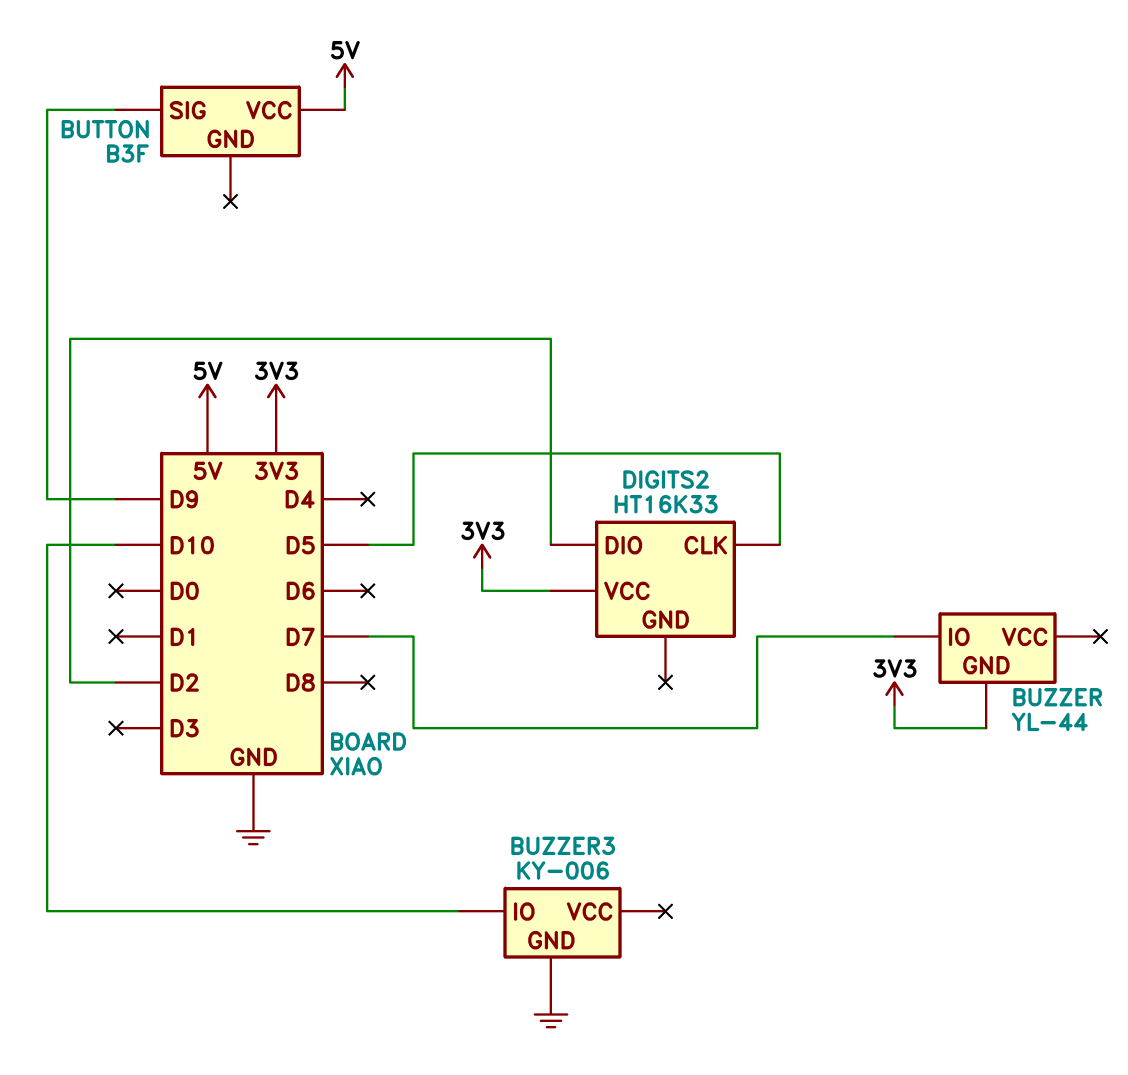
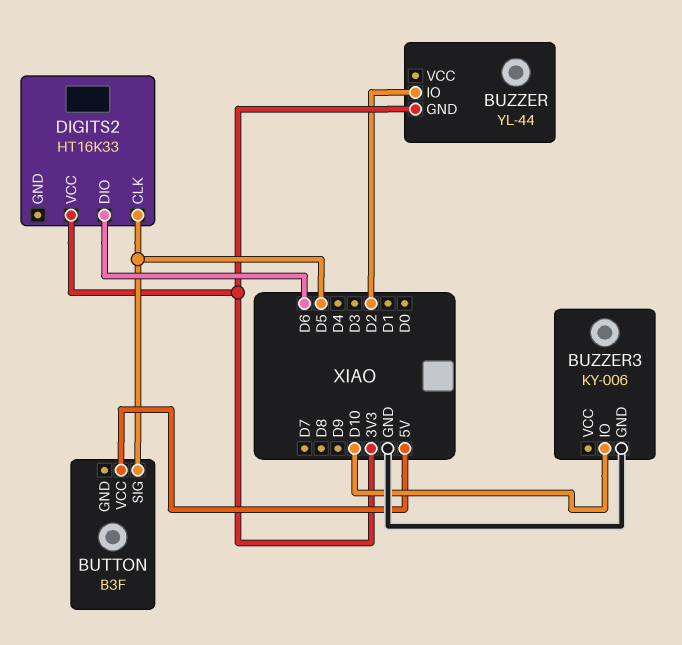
BUTTON pin SIG: D9 -> D5
BUZZER pin IO: D7 -> D2
DIGITS2 pin DIO: D2 -> D6

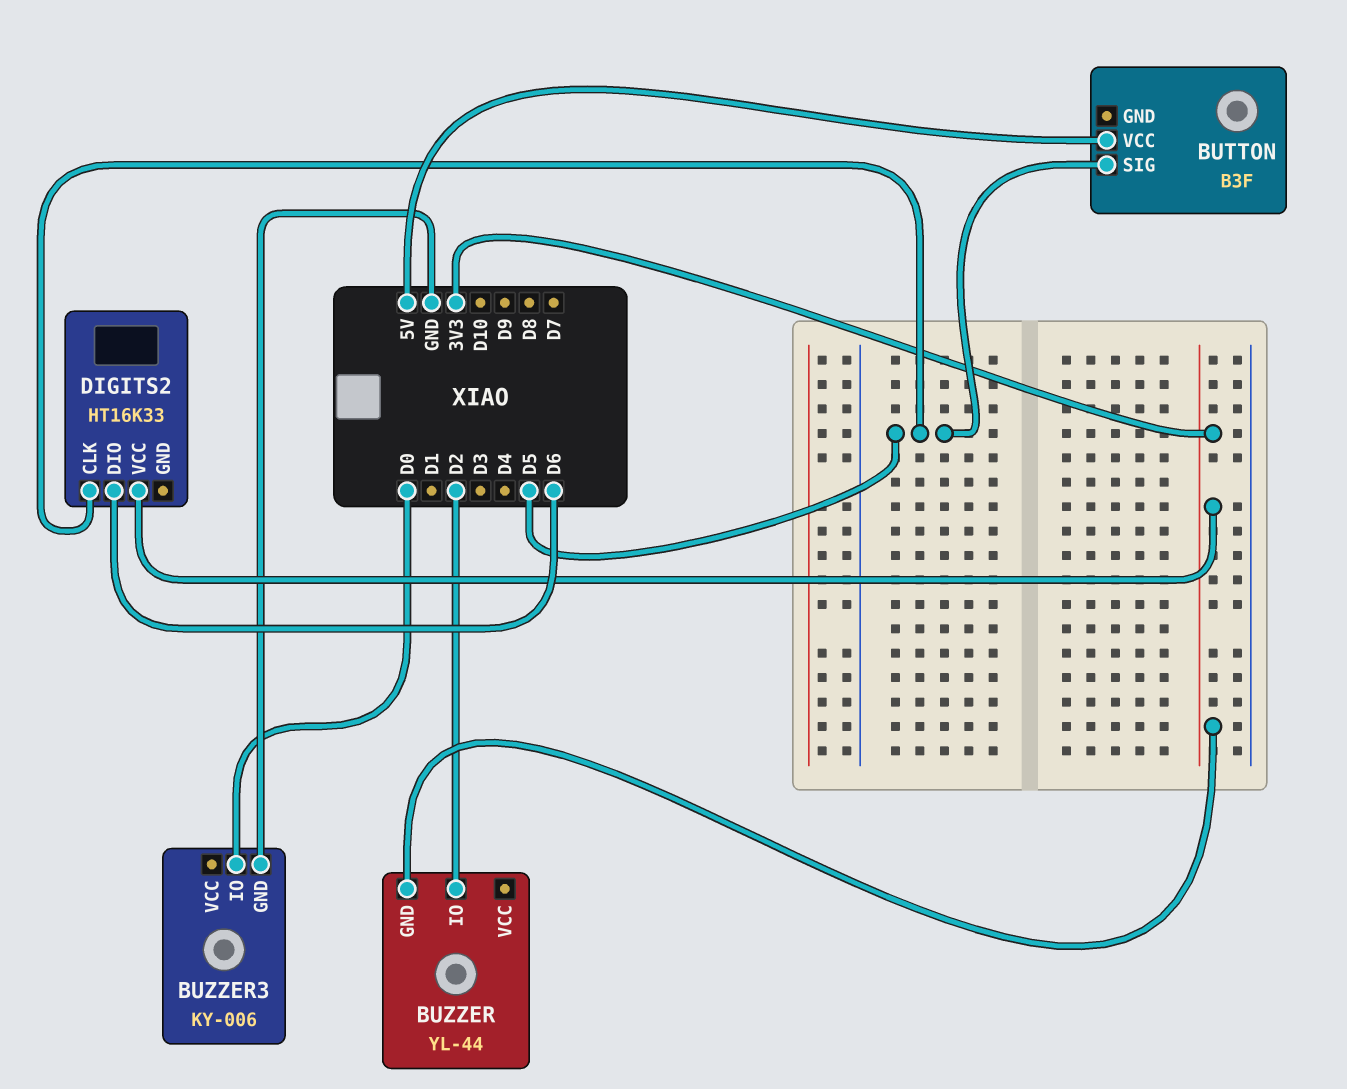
BUZZER3 pin IO: D10 -> D0

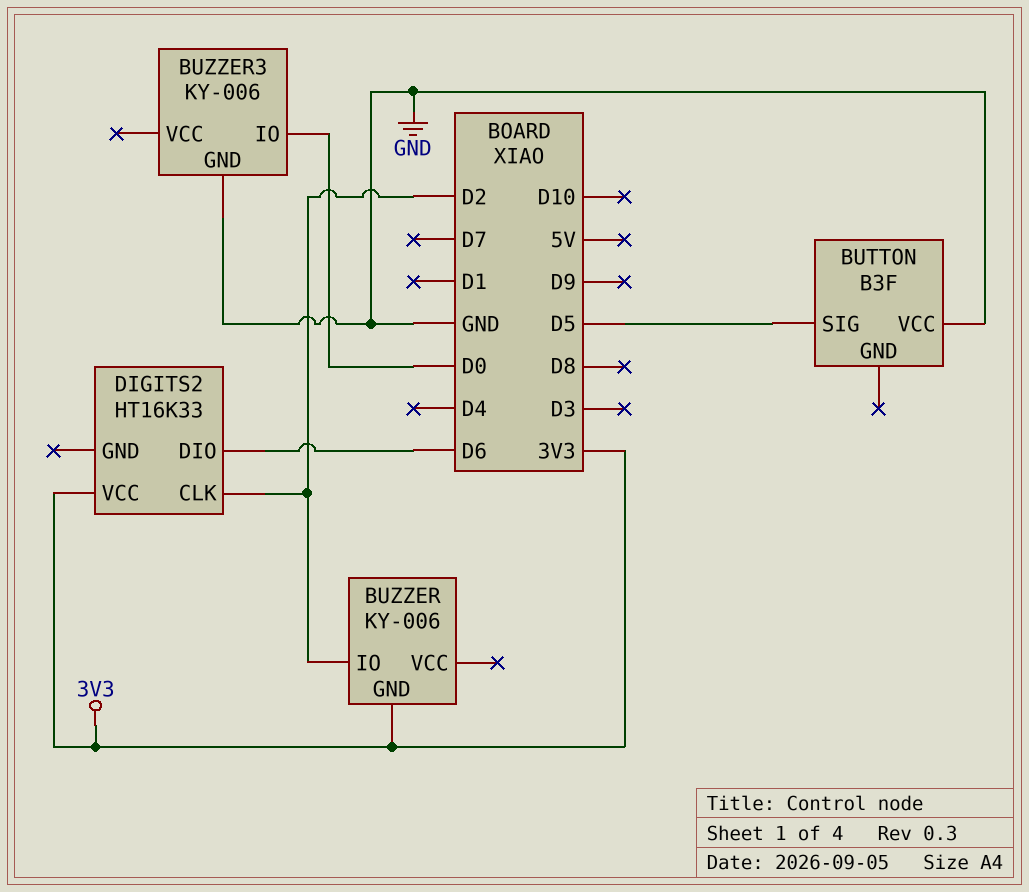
BUTTON pin VCC: 5V -> GND
BUZZER: YL-44 -> KY-006
DIGITS2 pin CLK: D5 -> D2

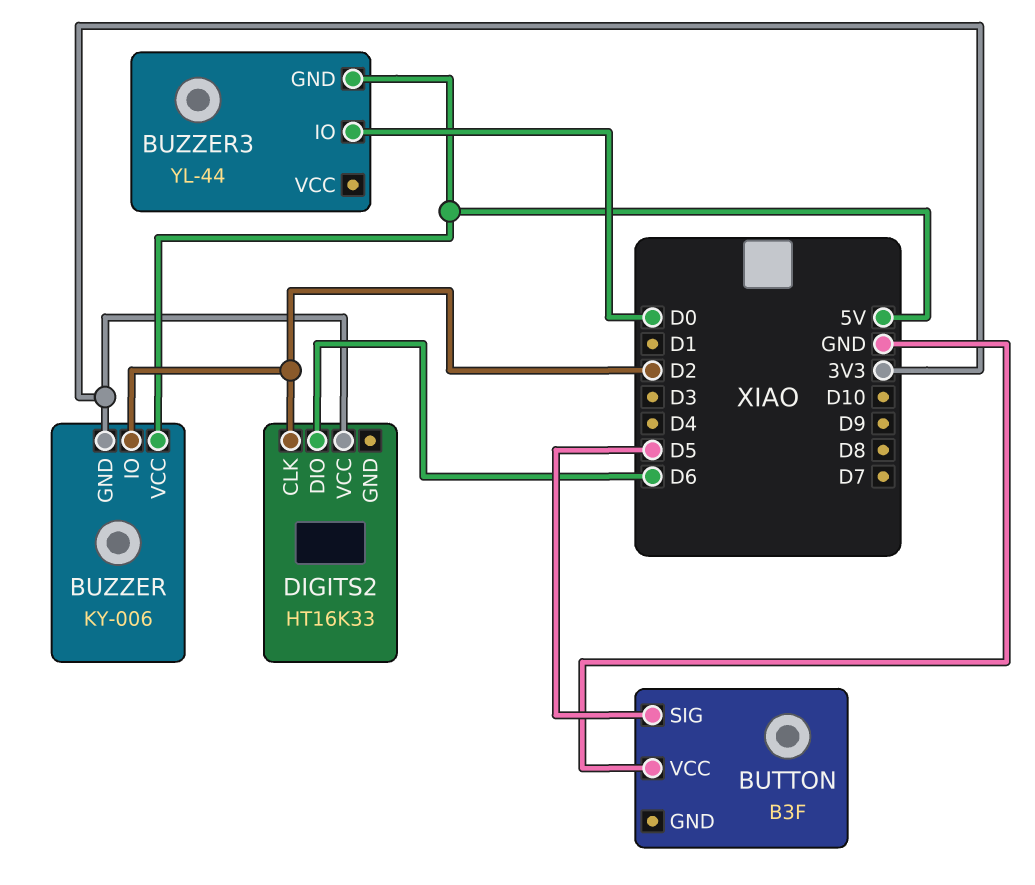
BUZZER pin VCC: none -> 5V
BUZZER3: KY-006 -> YL-44
BUZZER3 pin GND: GND -> 5V

